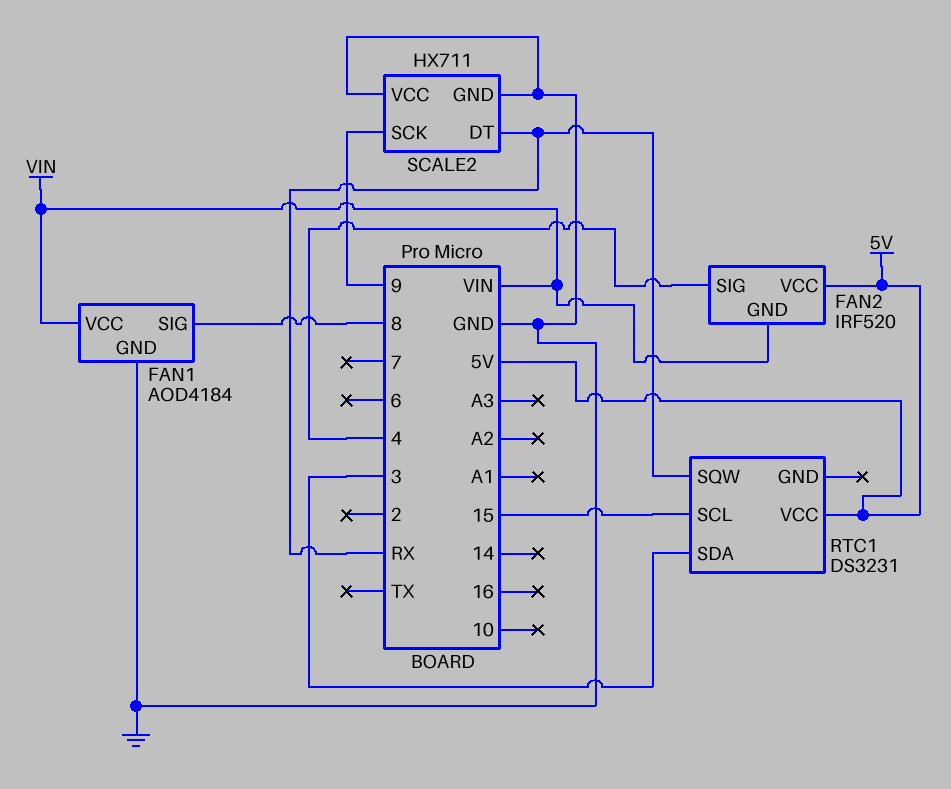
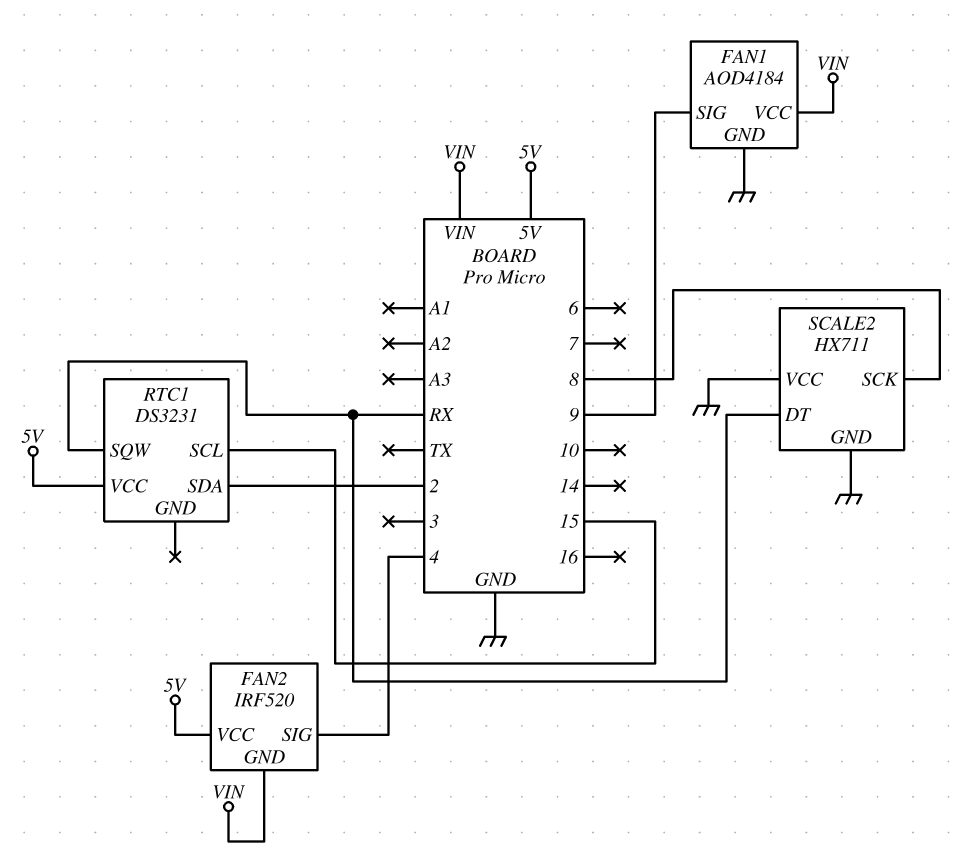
FAN1 pin SIG: 8 -> 9
RTC1 pin SDA: 3 -> 2
SCALE2 pin SCK: 9 -> 8

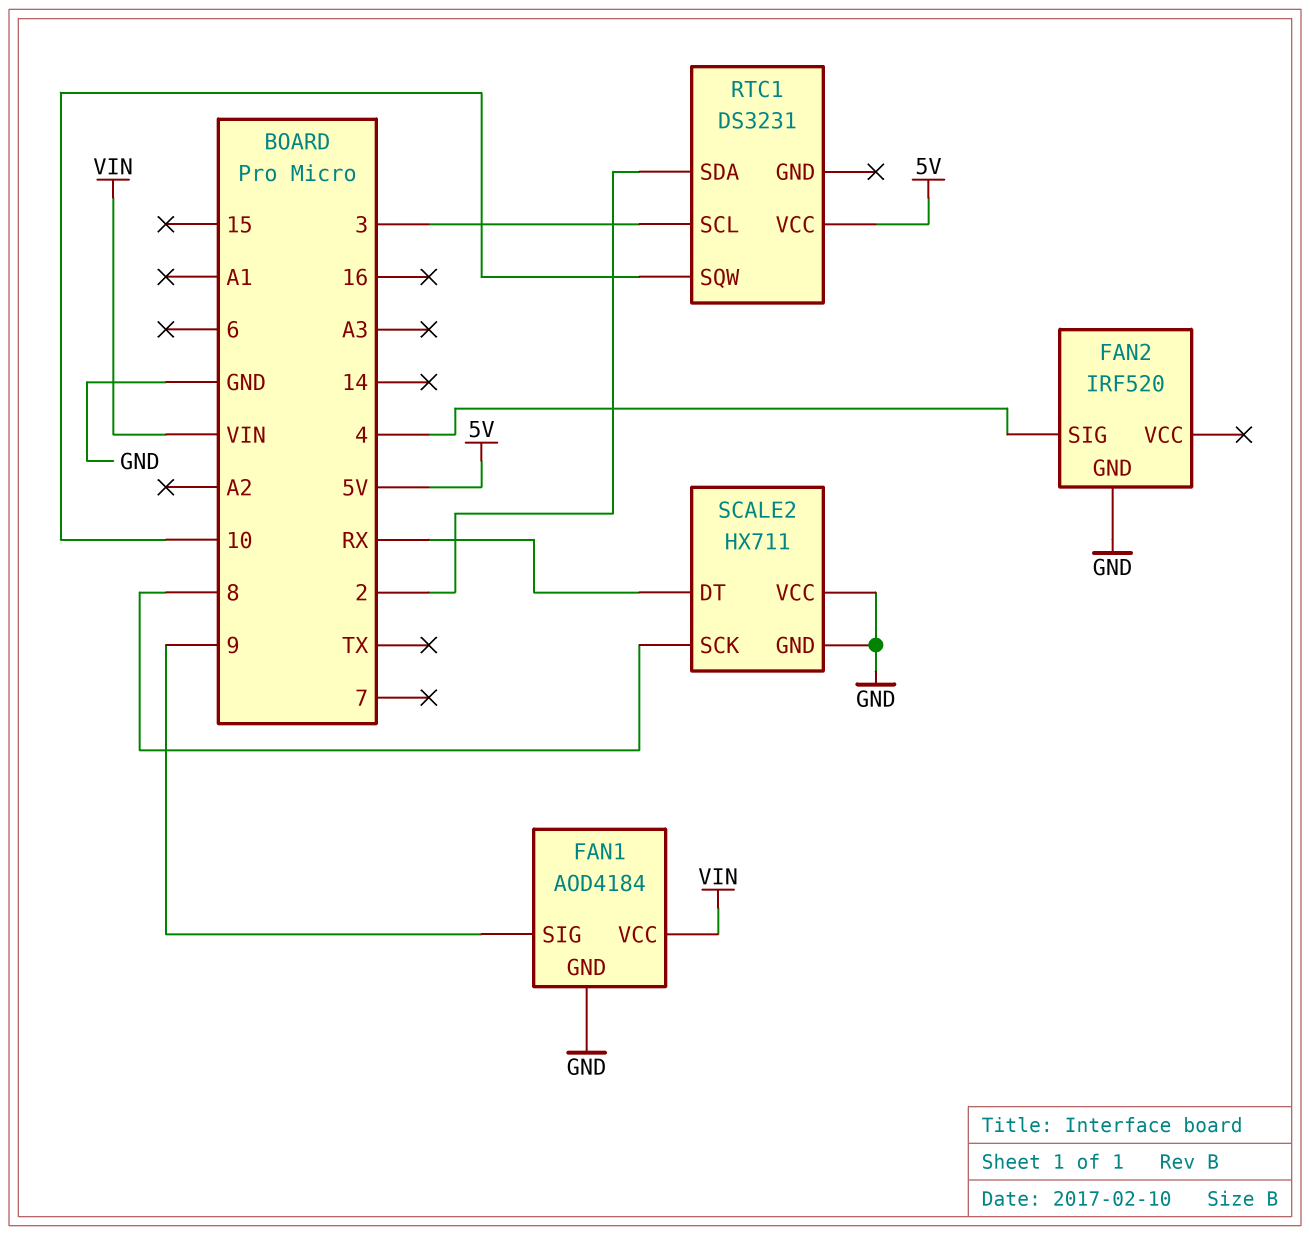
FAN2 pin GND: VIN -> GND
FAN2 pin VCC: 5V -> none
RTC1 pin SCL: 15 -> 3
RTC1 pin SQW: RX -> 10

